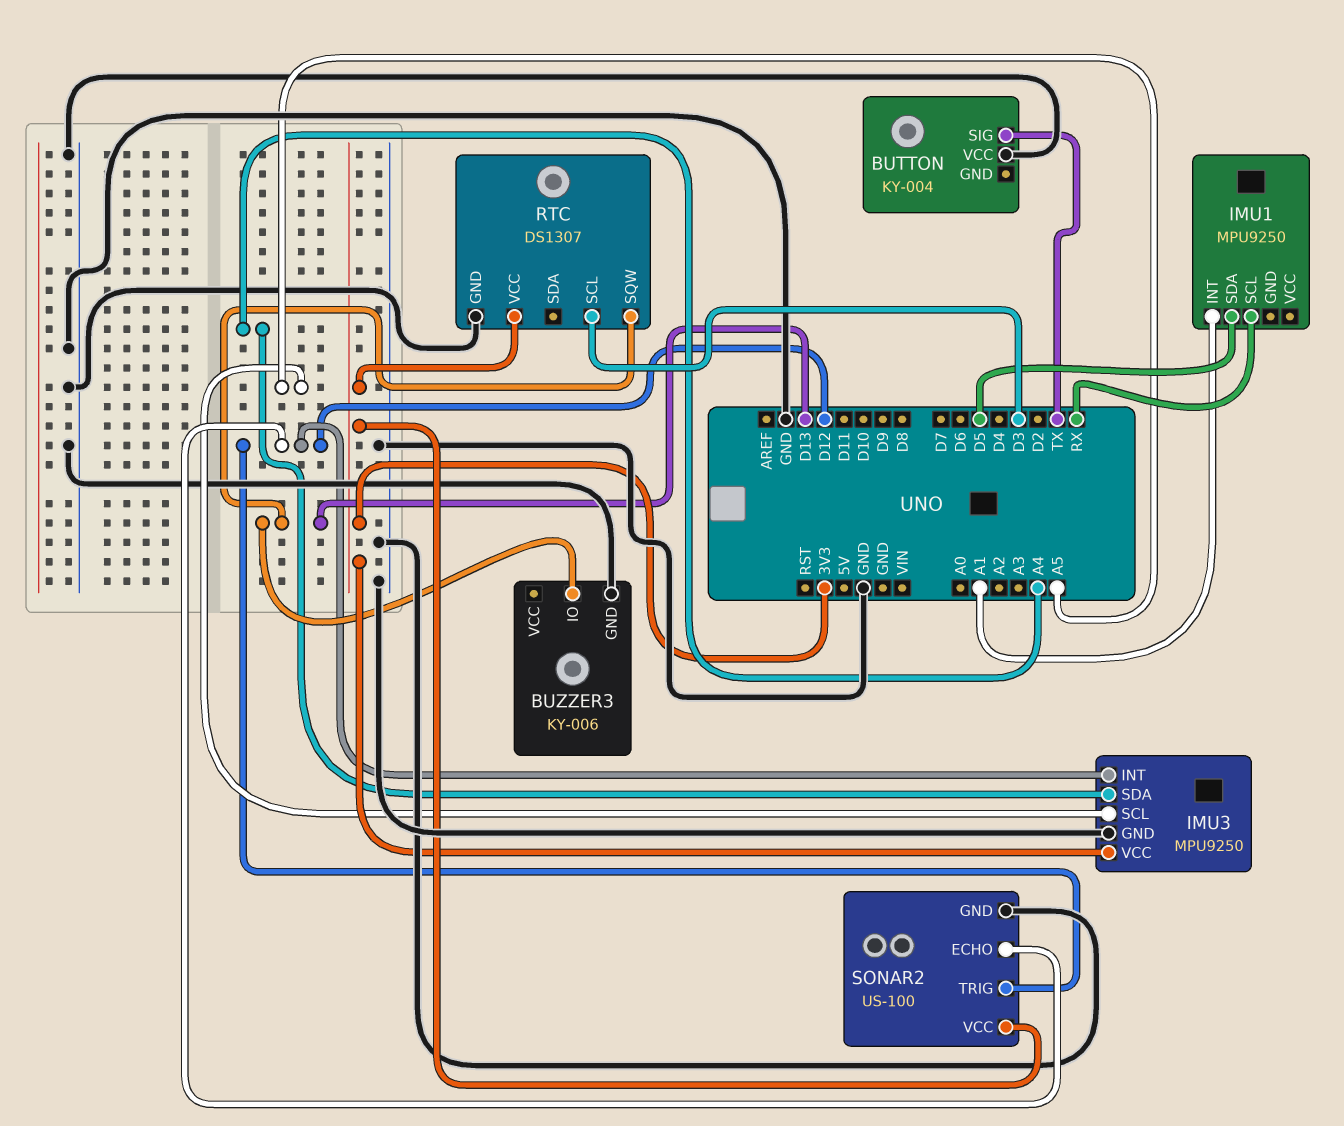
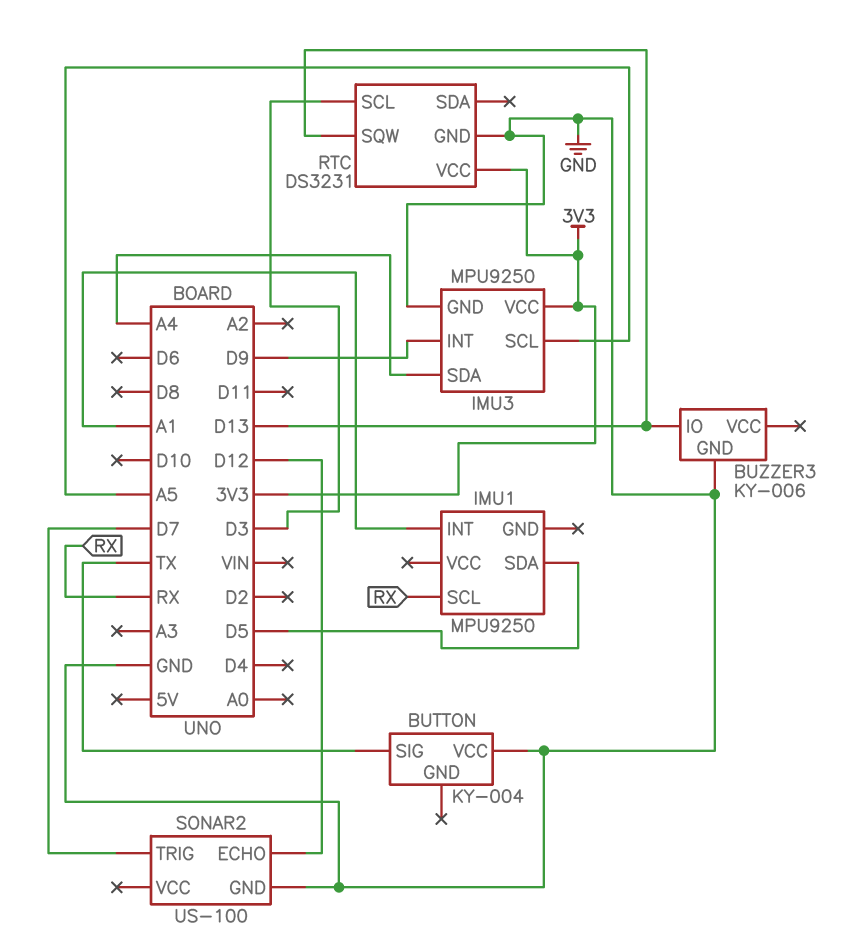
IMU3 pin INT: D12 -> D9
RTC: DS1307 -> DS3231
SONAR2 pin TRIG: D12 -> D7
SONAR2 pin VCC: 3V3 -> none

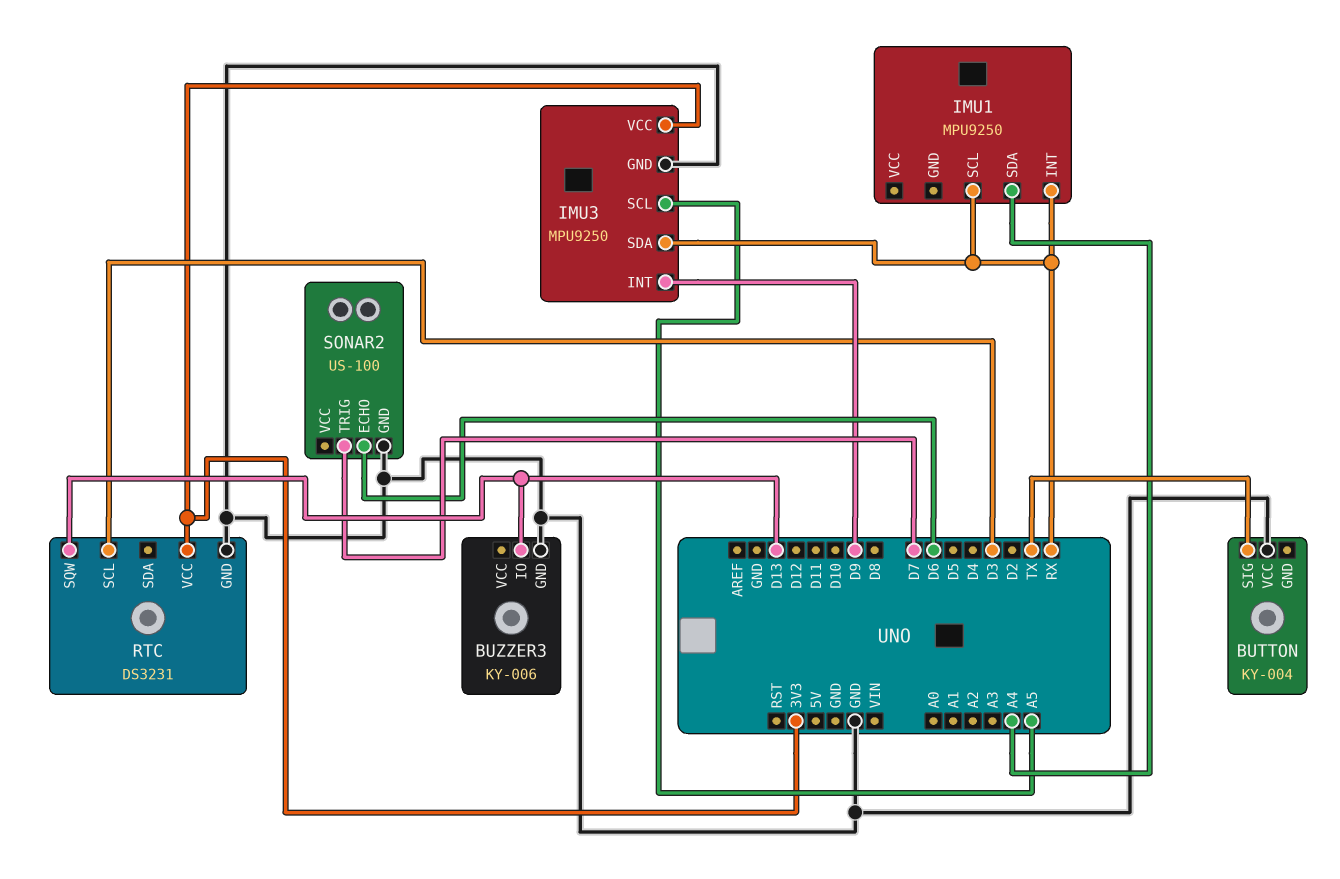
IMU1 pin INT: A1 -> RX
IMU1 pin SDA: D5 -> A4
IMU3 pin SDA: A4 -> RX
SONAR2 pin ECHO: D12 -> D6

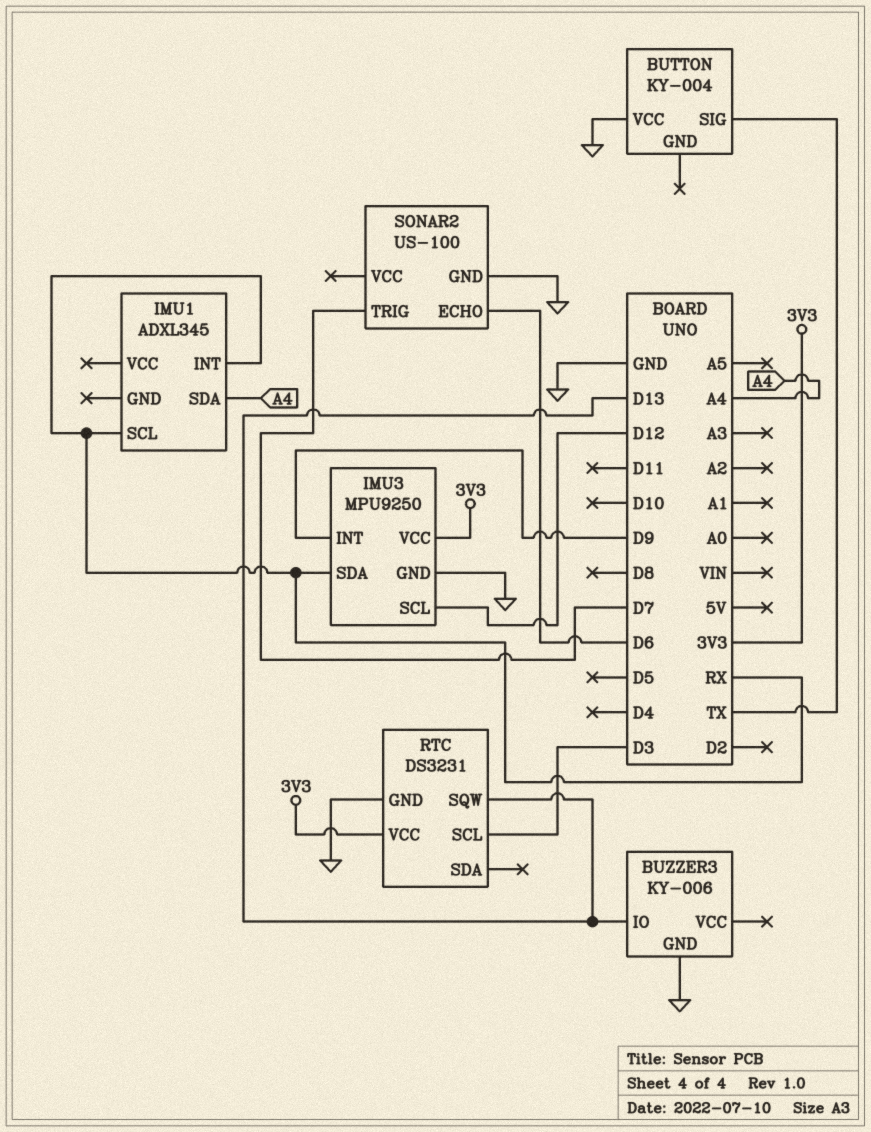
IMU1: MPU9250 -> ADXL345
IMU3 pin SCL: A5 -> D12

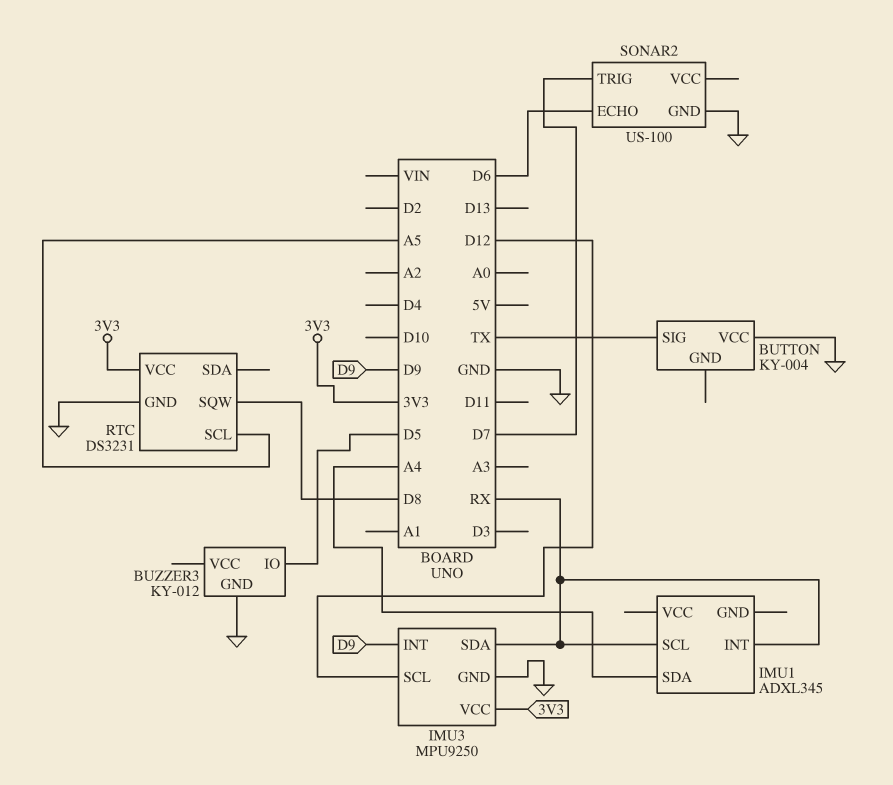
BUZZER3: KY-006 -> KY-012
BUZZER3 pin IO: D13 -> D5
RTC pin SCL: D3 -> A5
RTC pin SQW: D13 -> D8

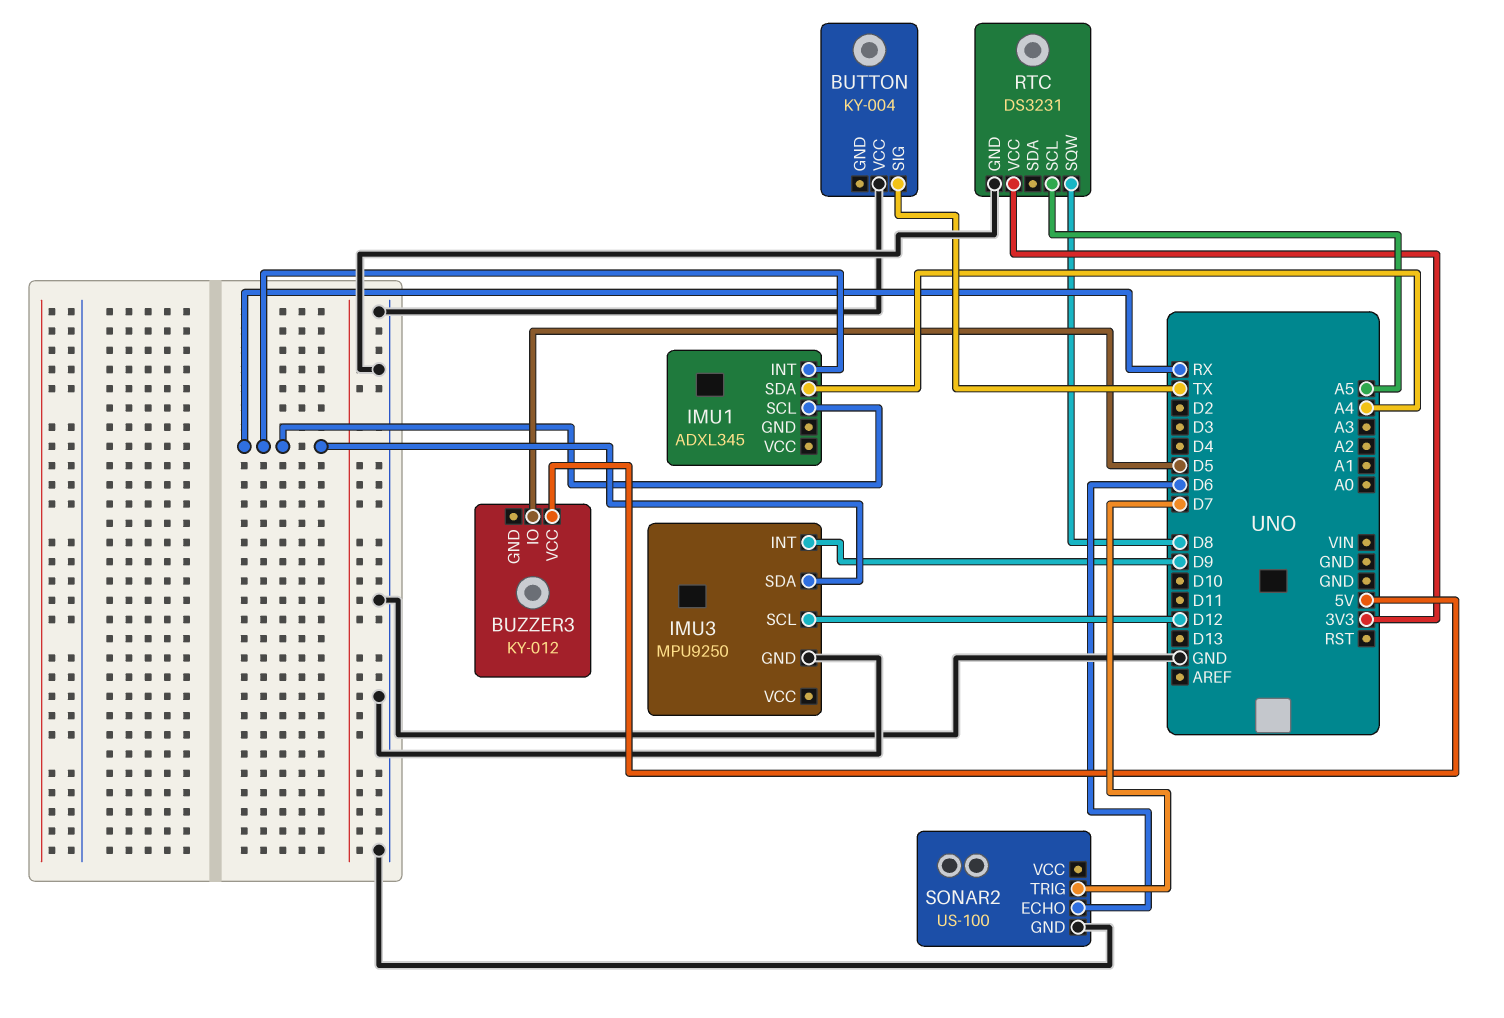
BUZZER3 pin GND: GND -> none
BUZZER3 pin VCC: none -> 5V
IMU3 pin VCC: 3V3 -> none

